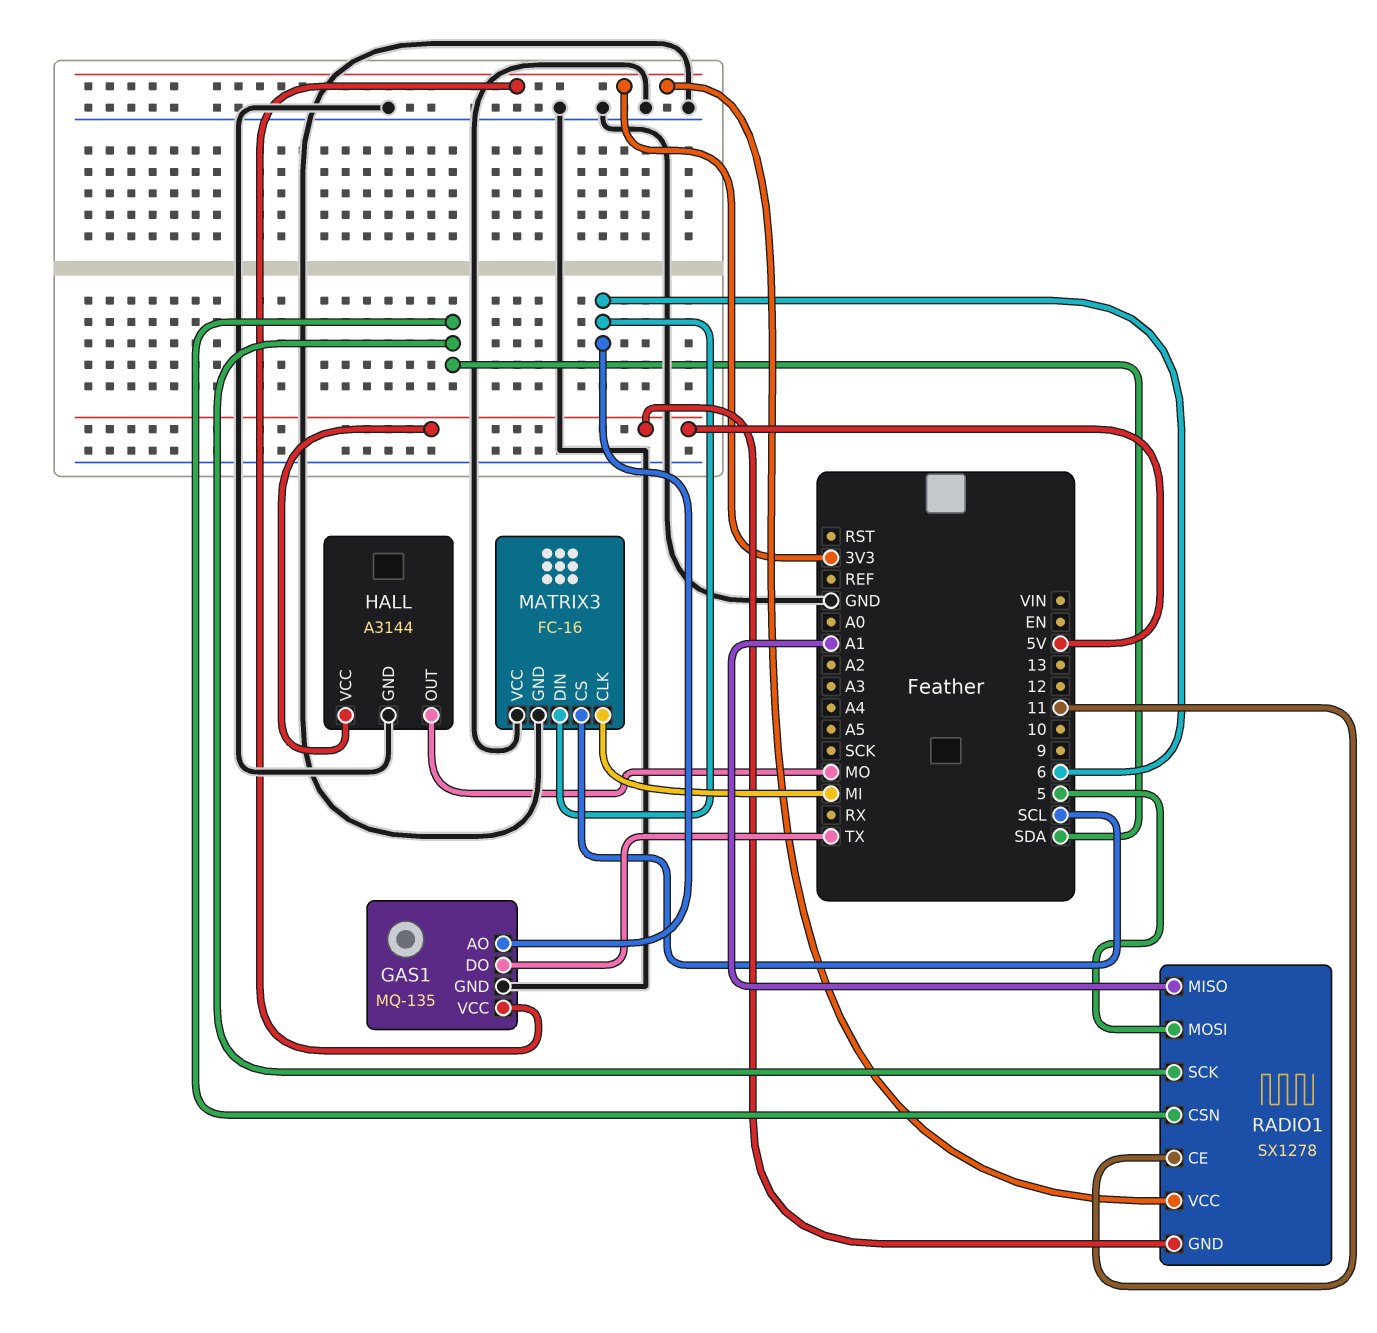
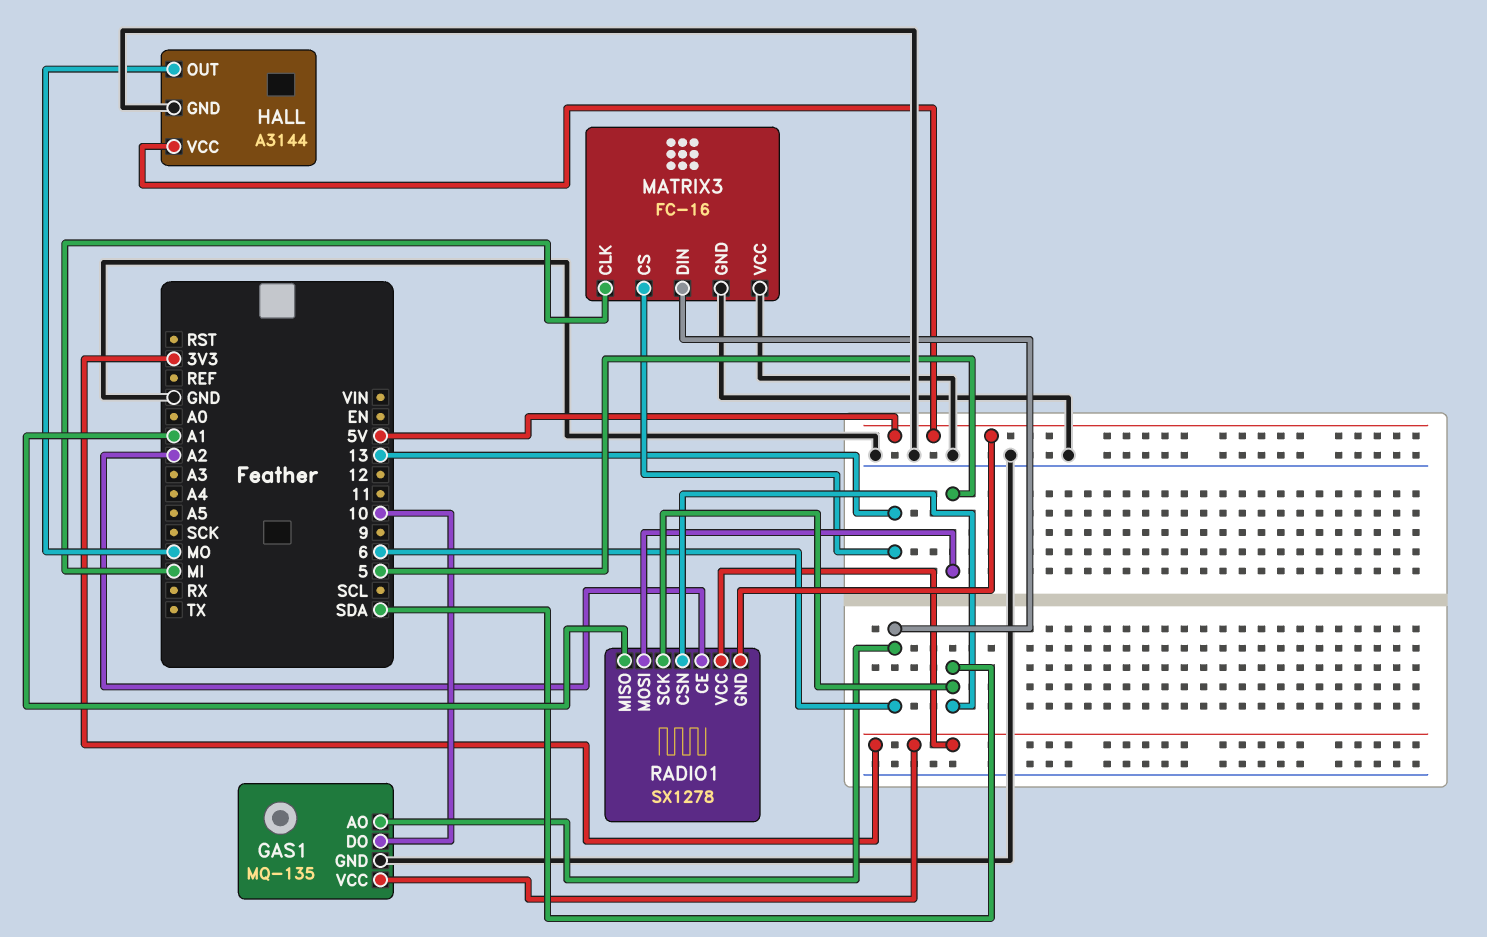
GAS1 pin DO: TX -> 10
MATRIX3 pin CS: SCL -> 13
RADIO1 pin CE: 11 -> A2

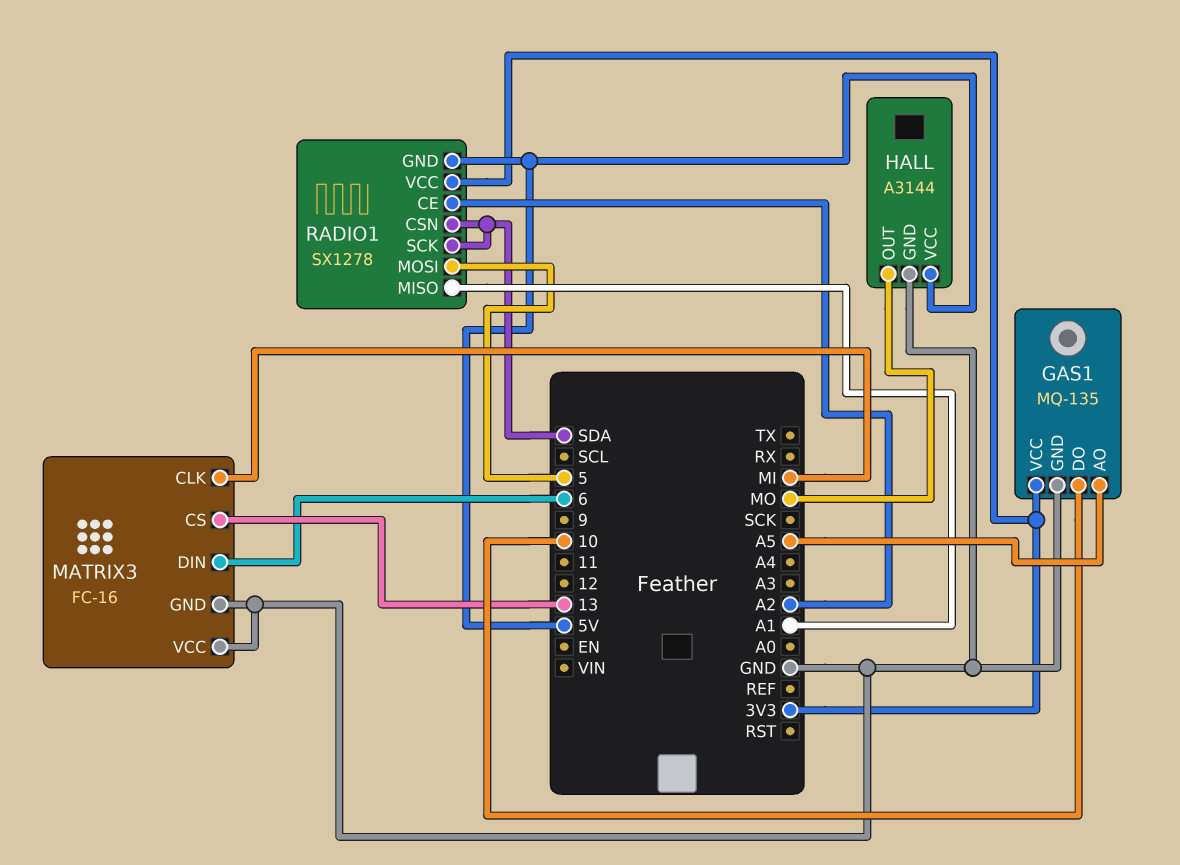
GAS1 pin AO: 6 -> A5

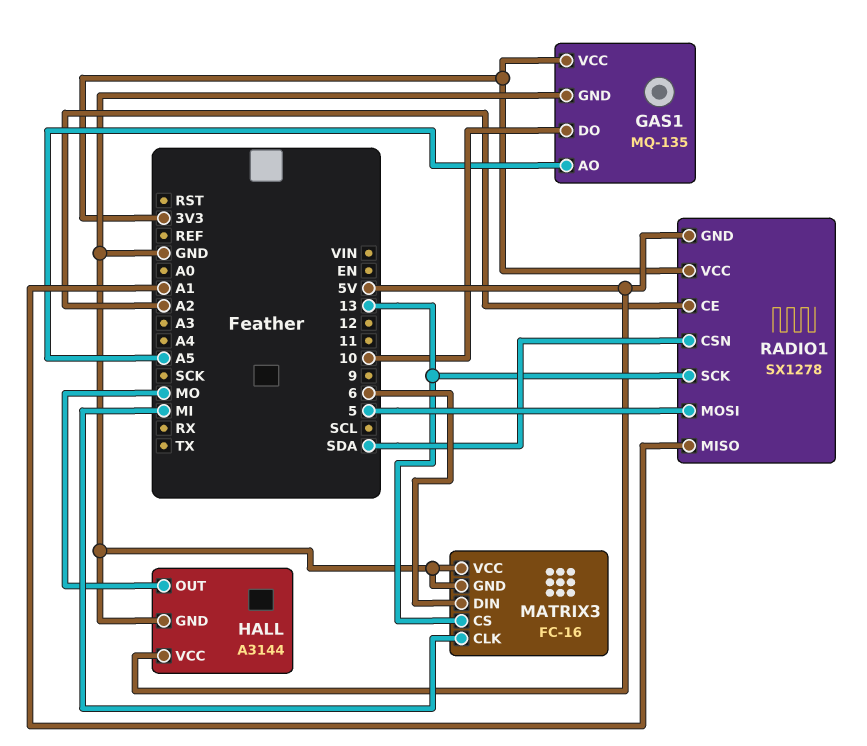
RADIO1 pin SCK: SDA -> 13

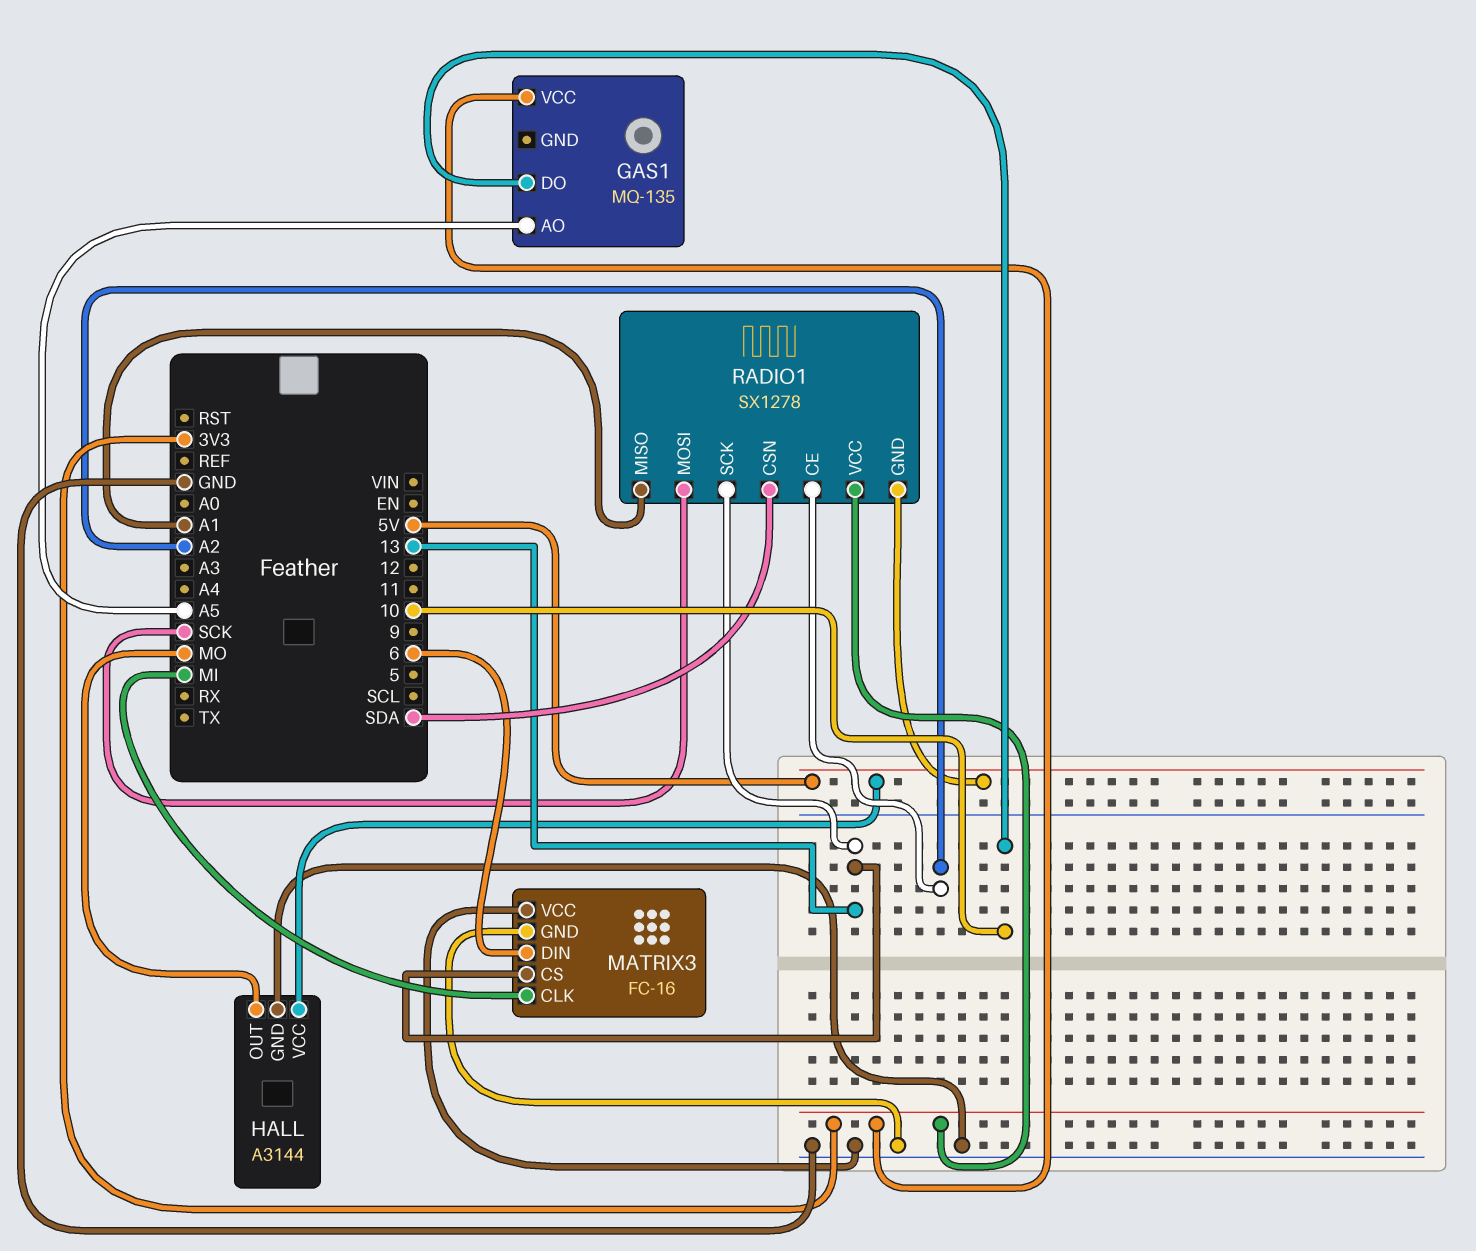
GAS1 pin GND: GND -> none
RADIO1 pin MOSI: 5 -> SCK

